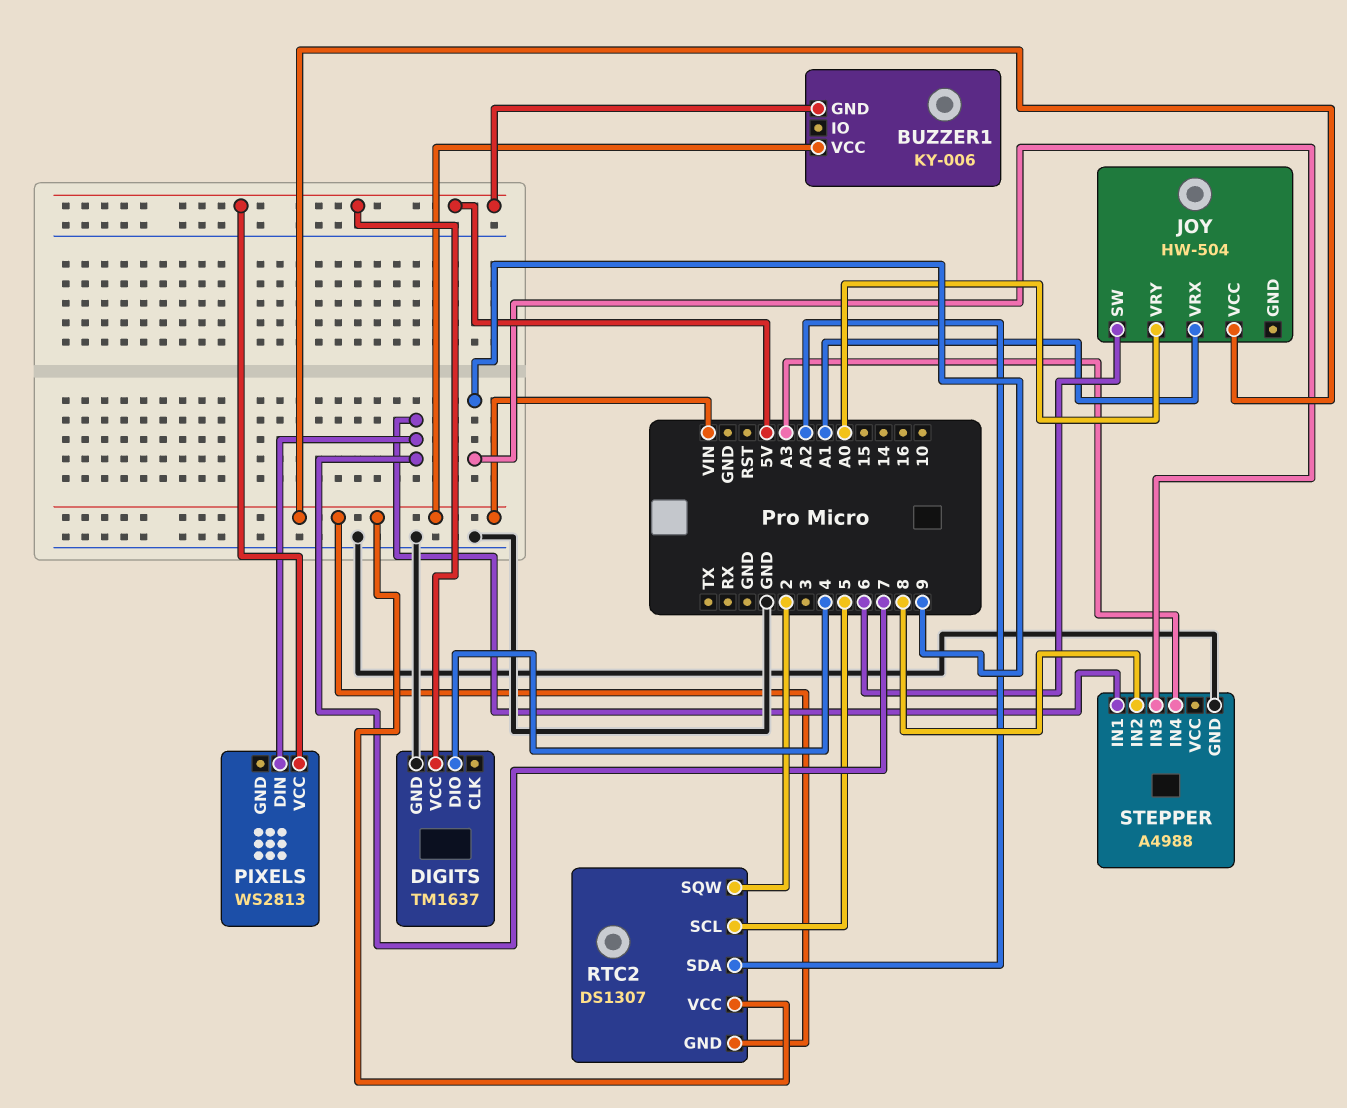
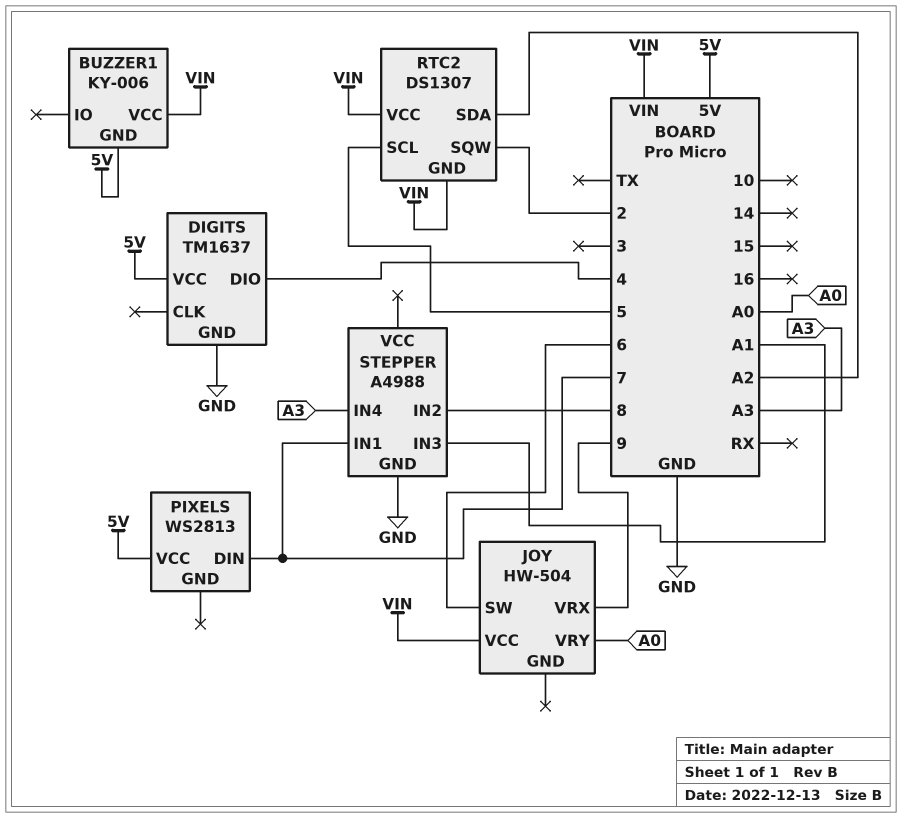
JOY pin VRX: A1 -> 9
STEPPER pin IN3: 9 -> A1

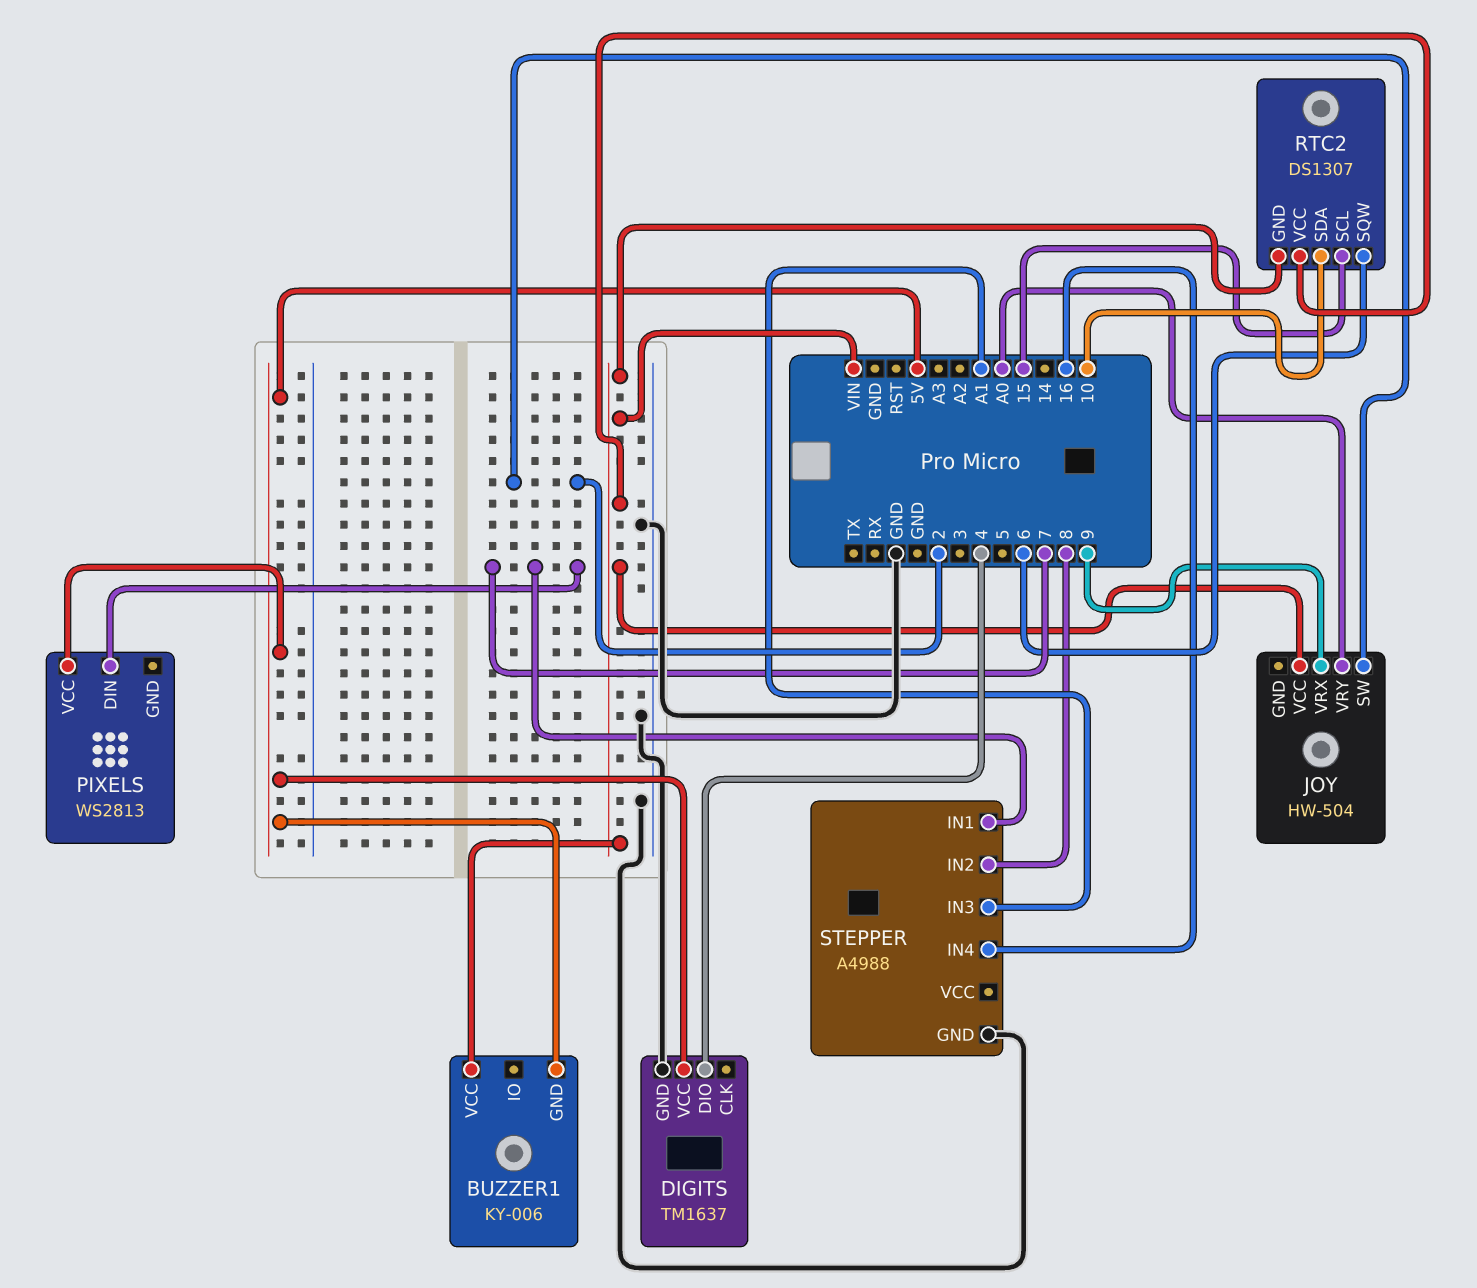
JOY pin SW: 6 -> 2
RTC2 pin SCL: 5 -> 15
RTC2 pin SDA: A2 -> 10
RTC2 pin SQW: 2 -> 6
STEPPER pin IN4: A3 -> 16

